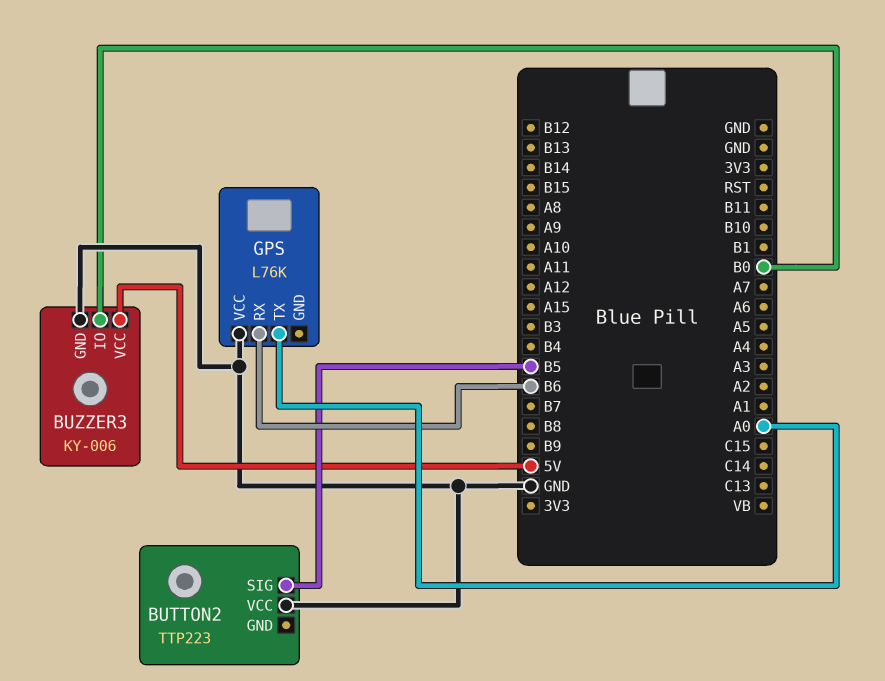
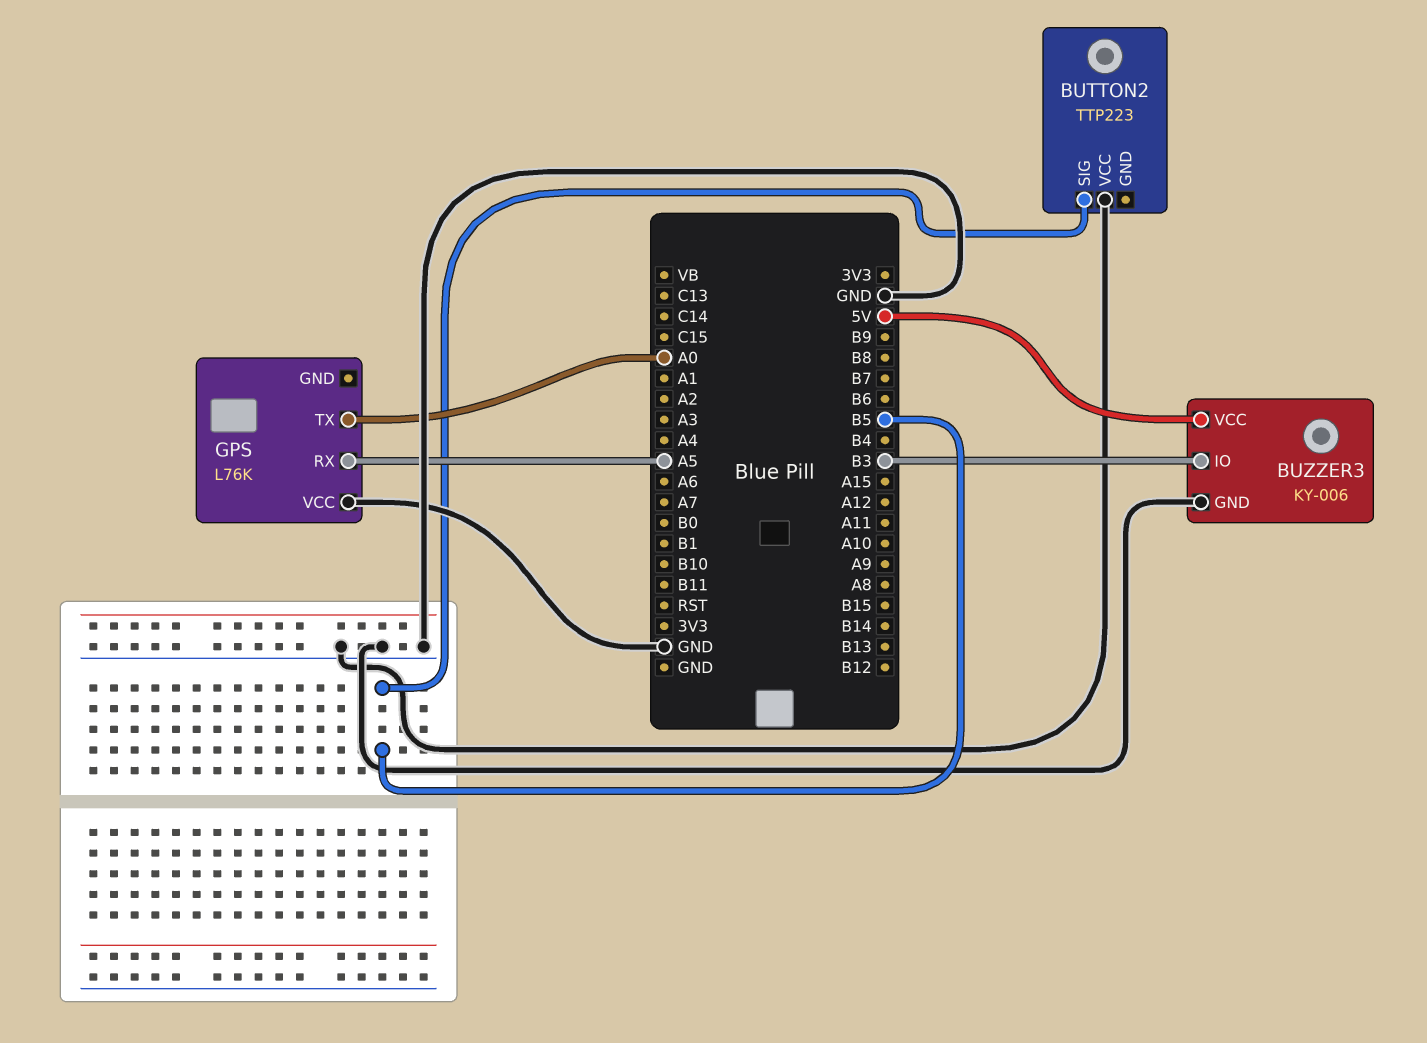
BUZZER3 pin IO: B0 -> B3
GPS pin RX: B6 -> A5

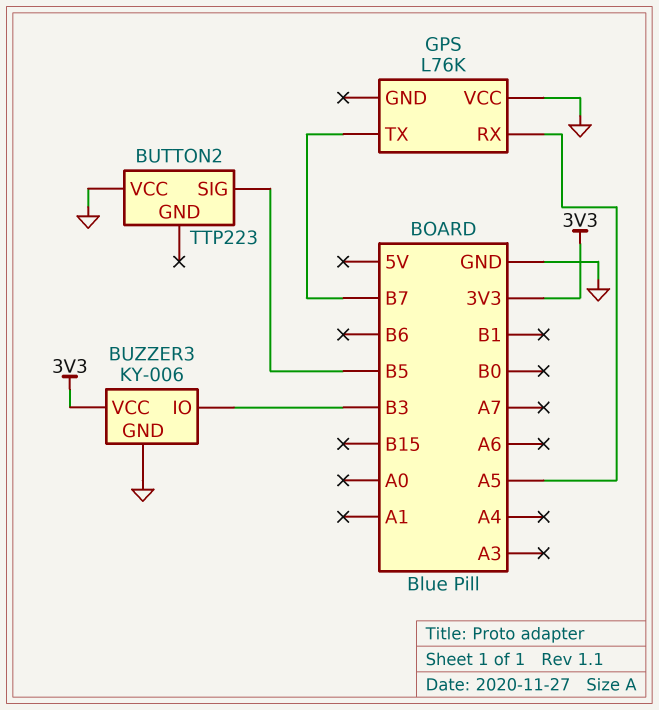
BUZZER3 pin VCC: 5V -> 3V3
GPS pin TX: A0 -> B7

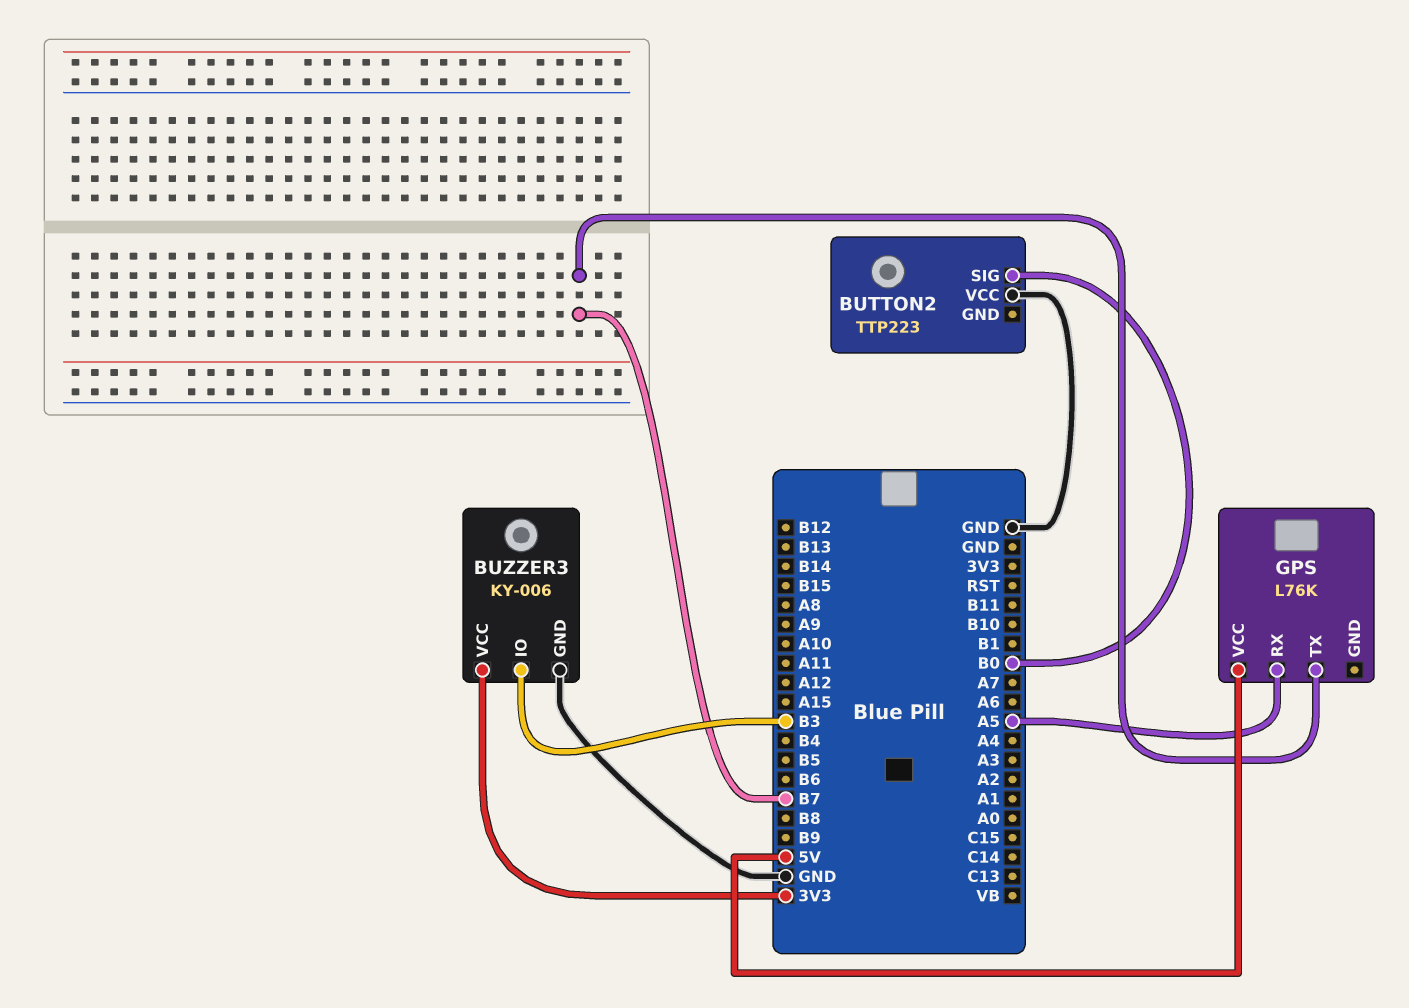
BUTTON2 pin SIG: B5 -> B0
GPS pin VCC: GND -> 5V

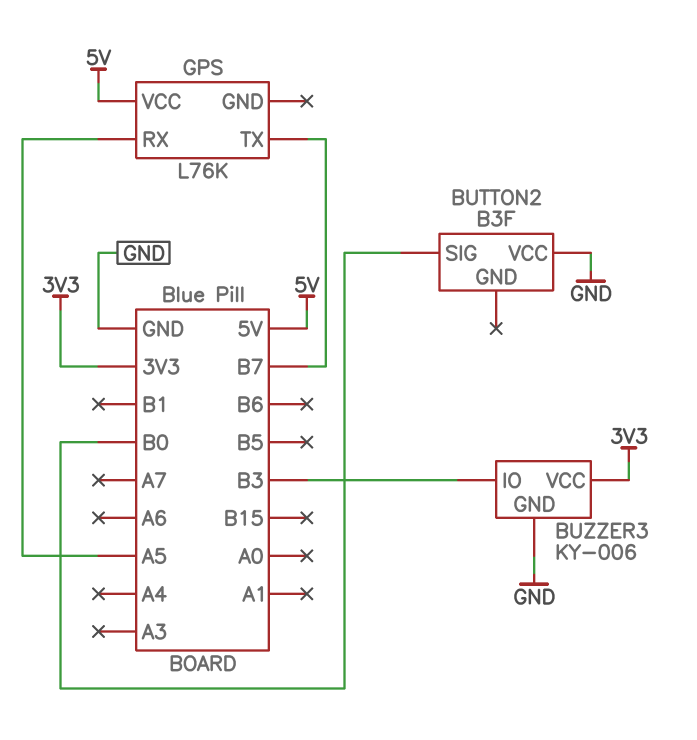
BUTTON2: TTP223 -> B3F

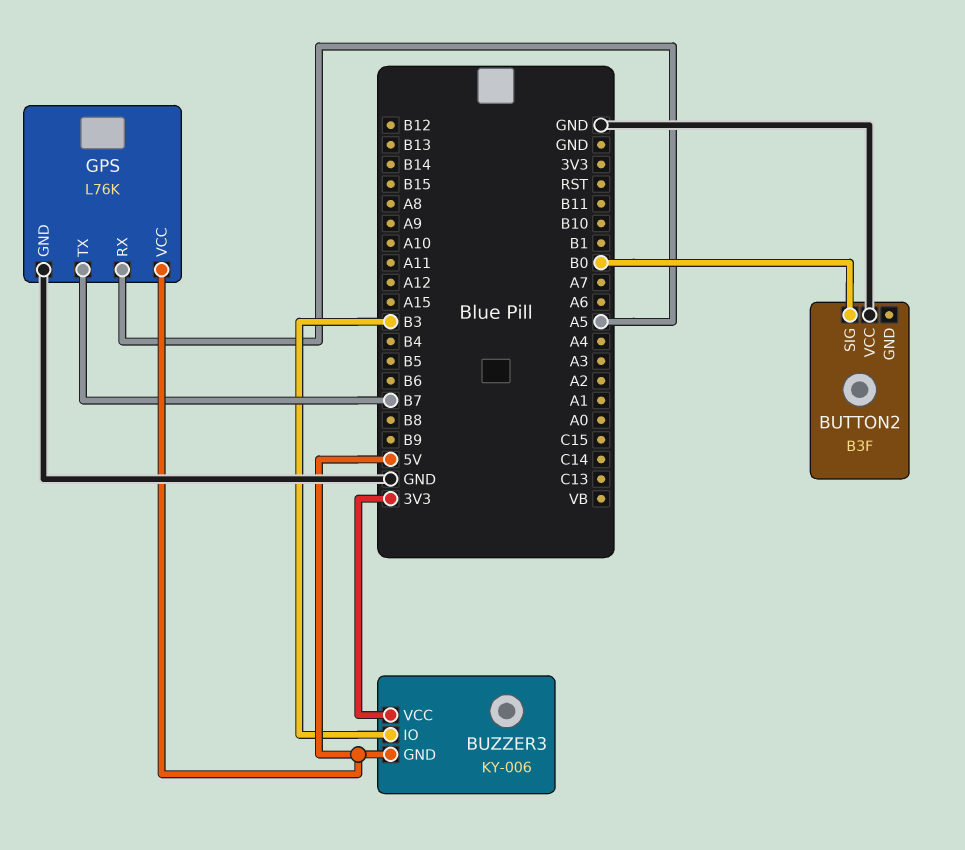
BUZZER3 pin GND: GND -> 5V
GPS pin GND: none -> GND

